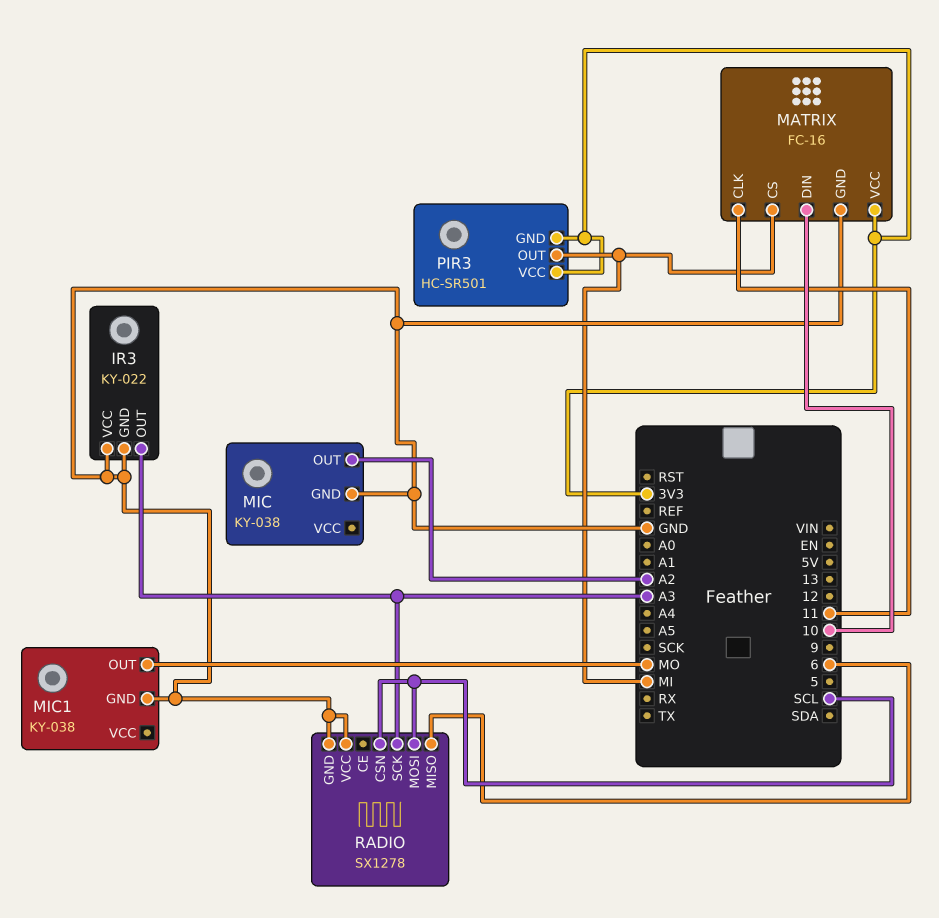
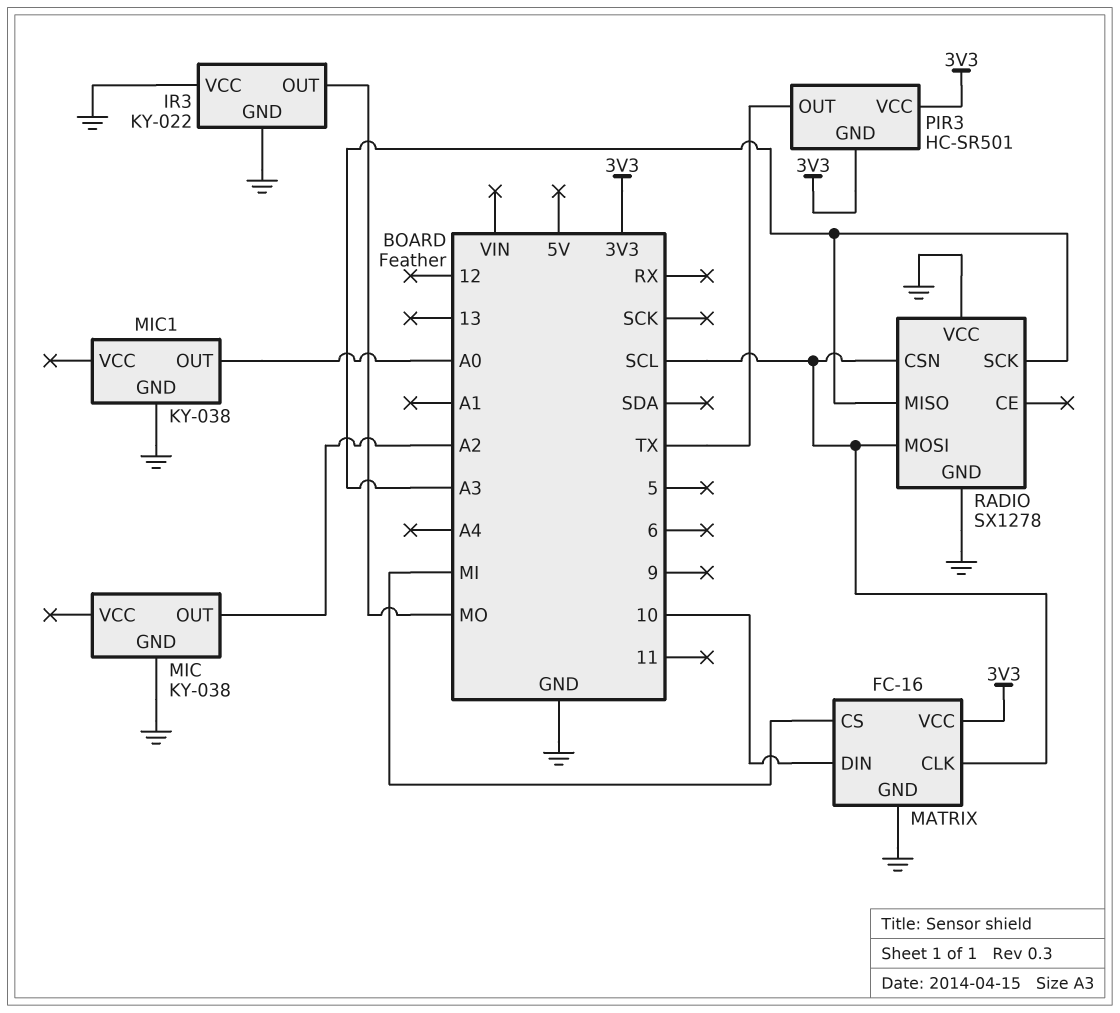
IR3 pin OUT: A3 -> MO
MATRIX pin CLK: 11 -> SCL
MIC1 pin OUT: MO -> A0
PIR3 pin OUT: MI -> TX
RADIO pin MISO: 6 -> A3

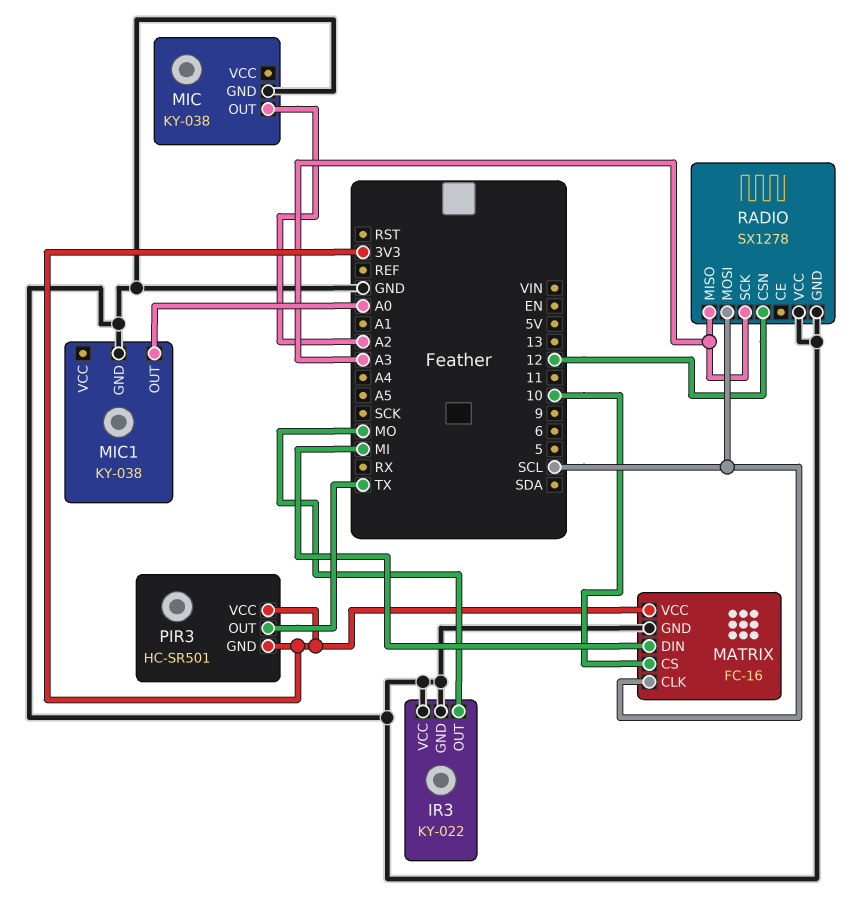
MATRIX pin CS: MI -> 10
MATRIX pin DIN: 10 -> MI
RADIO pin CSN: SCL -> 12

